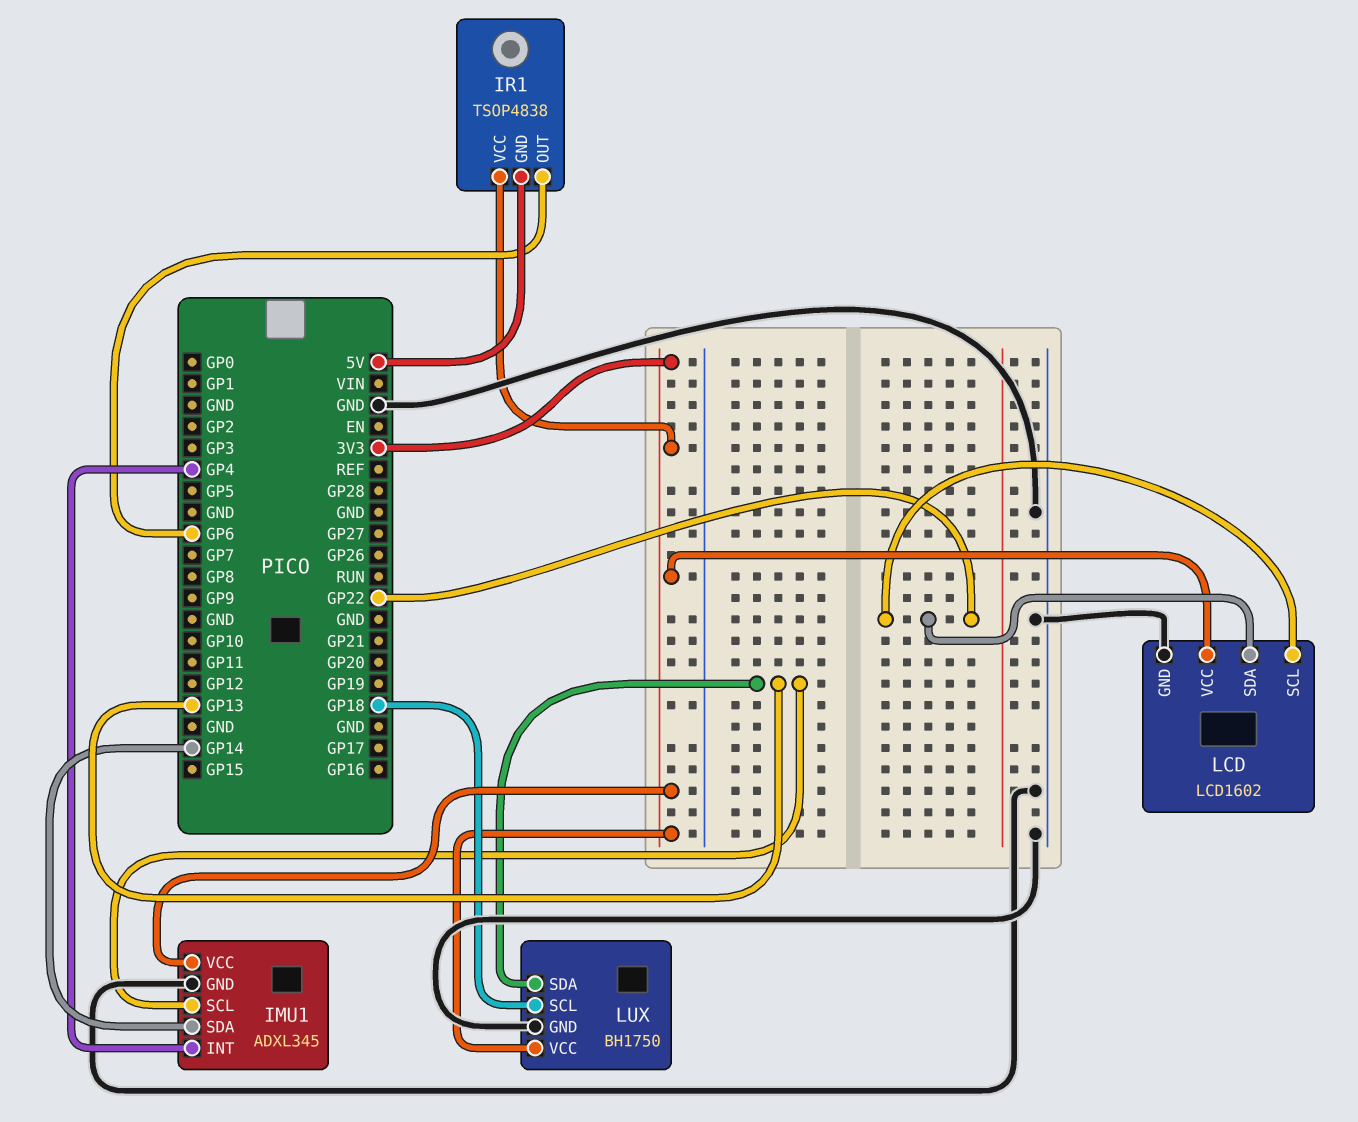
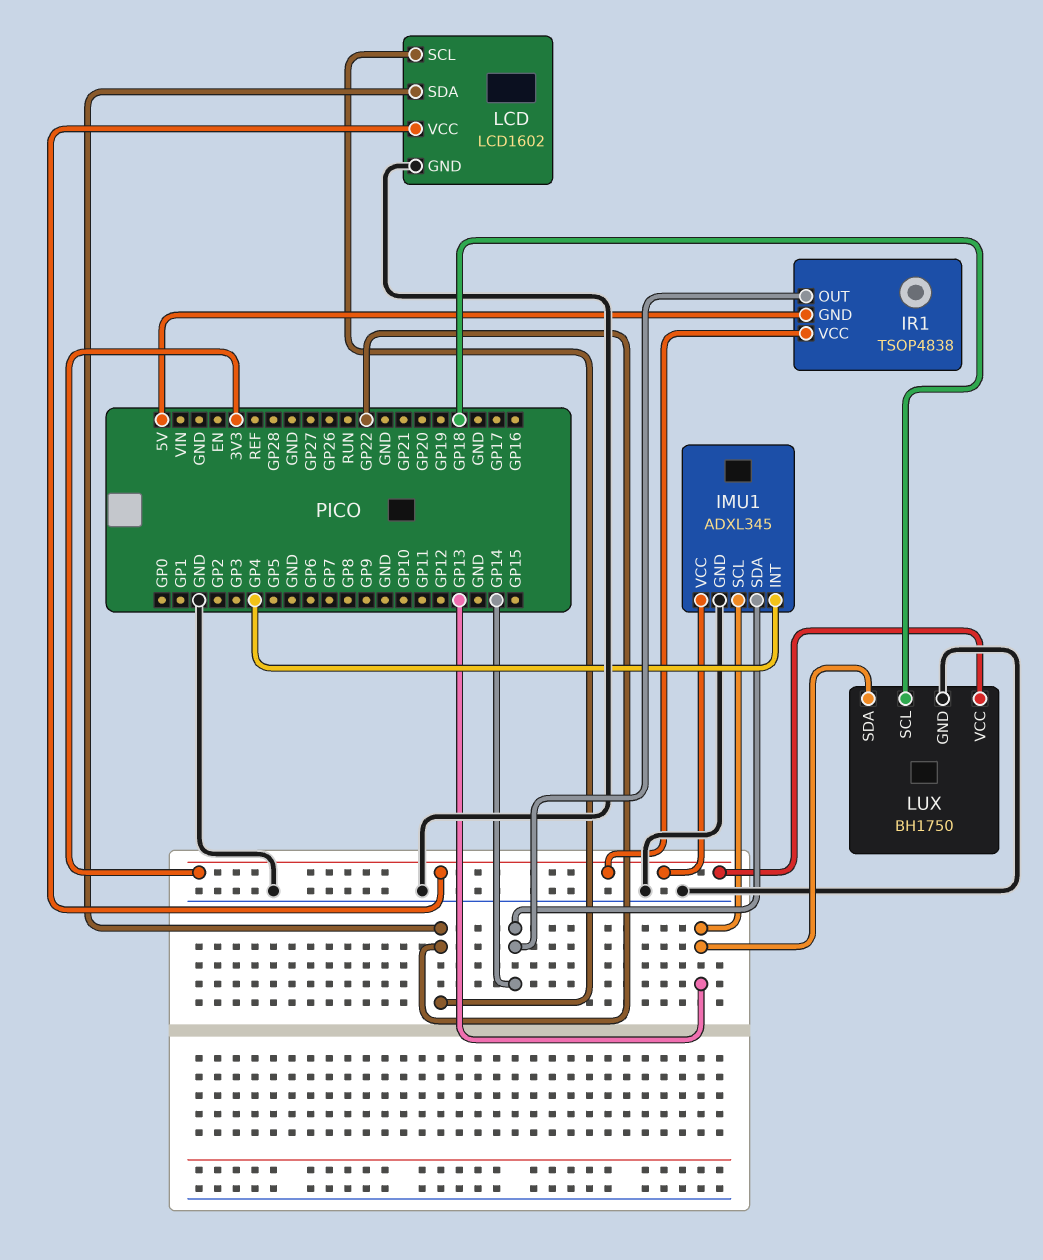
IR1 pin OUT: GP6 -> GP14

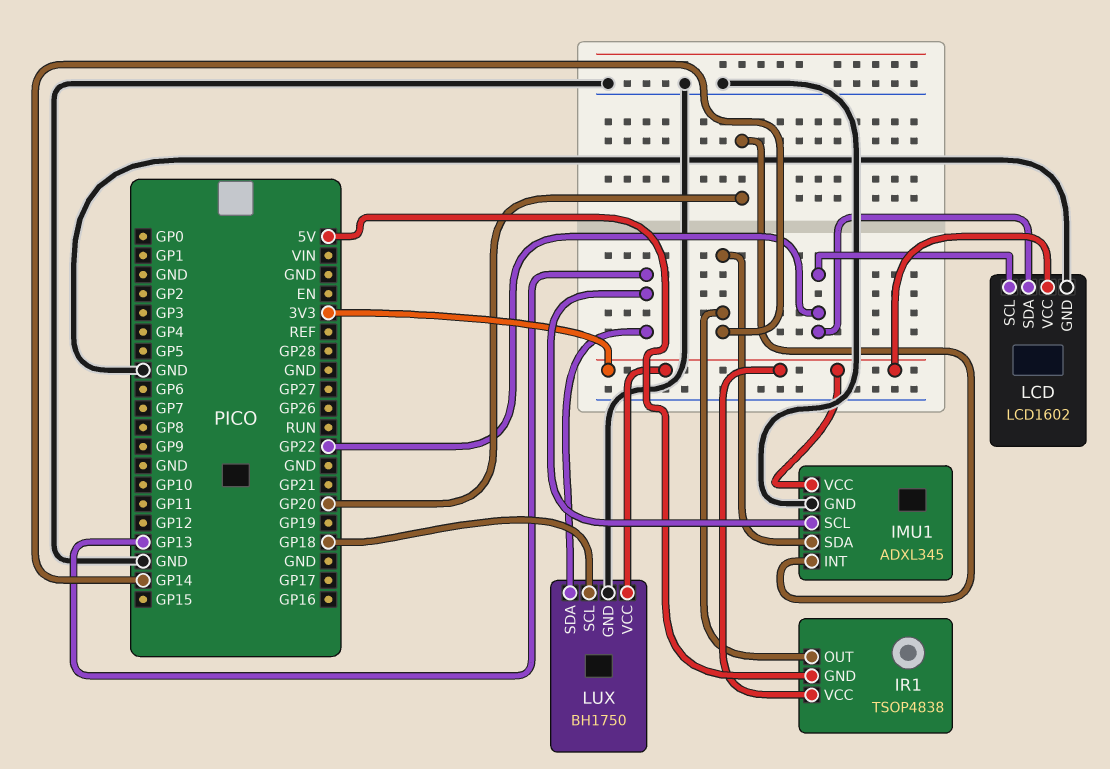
IMU1 pin INT: GP4 -> GP20

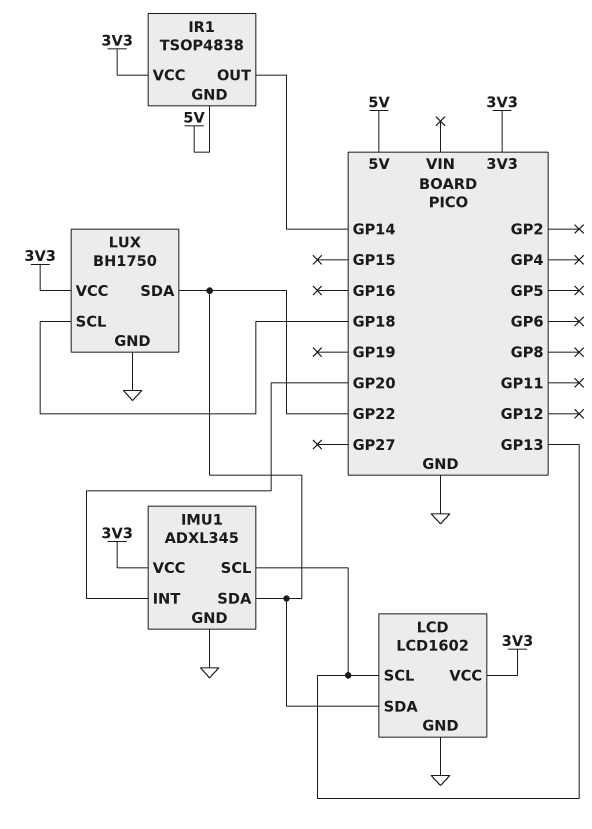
IMU1 pin SDA: GP14 -> GP22
LCD pin SCL: GP22 -> GP13
LUX pin SDA: GP13 -> GP22

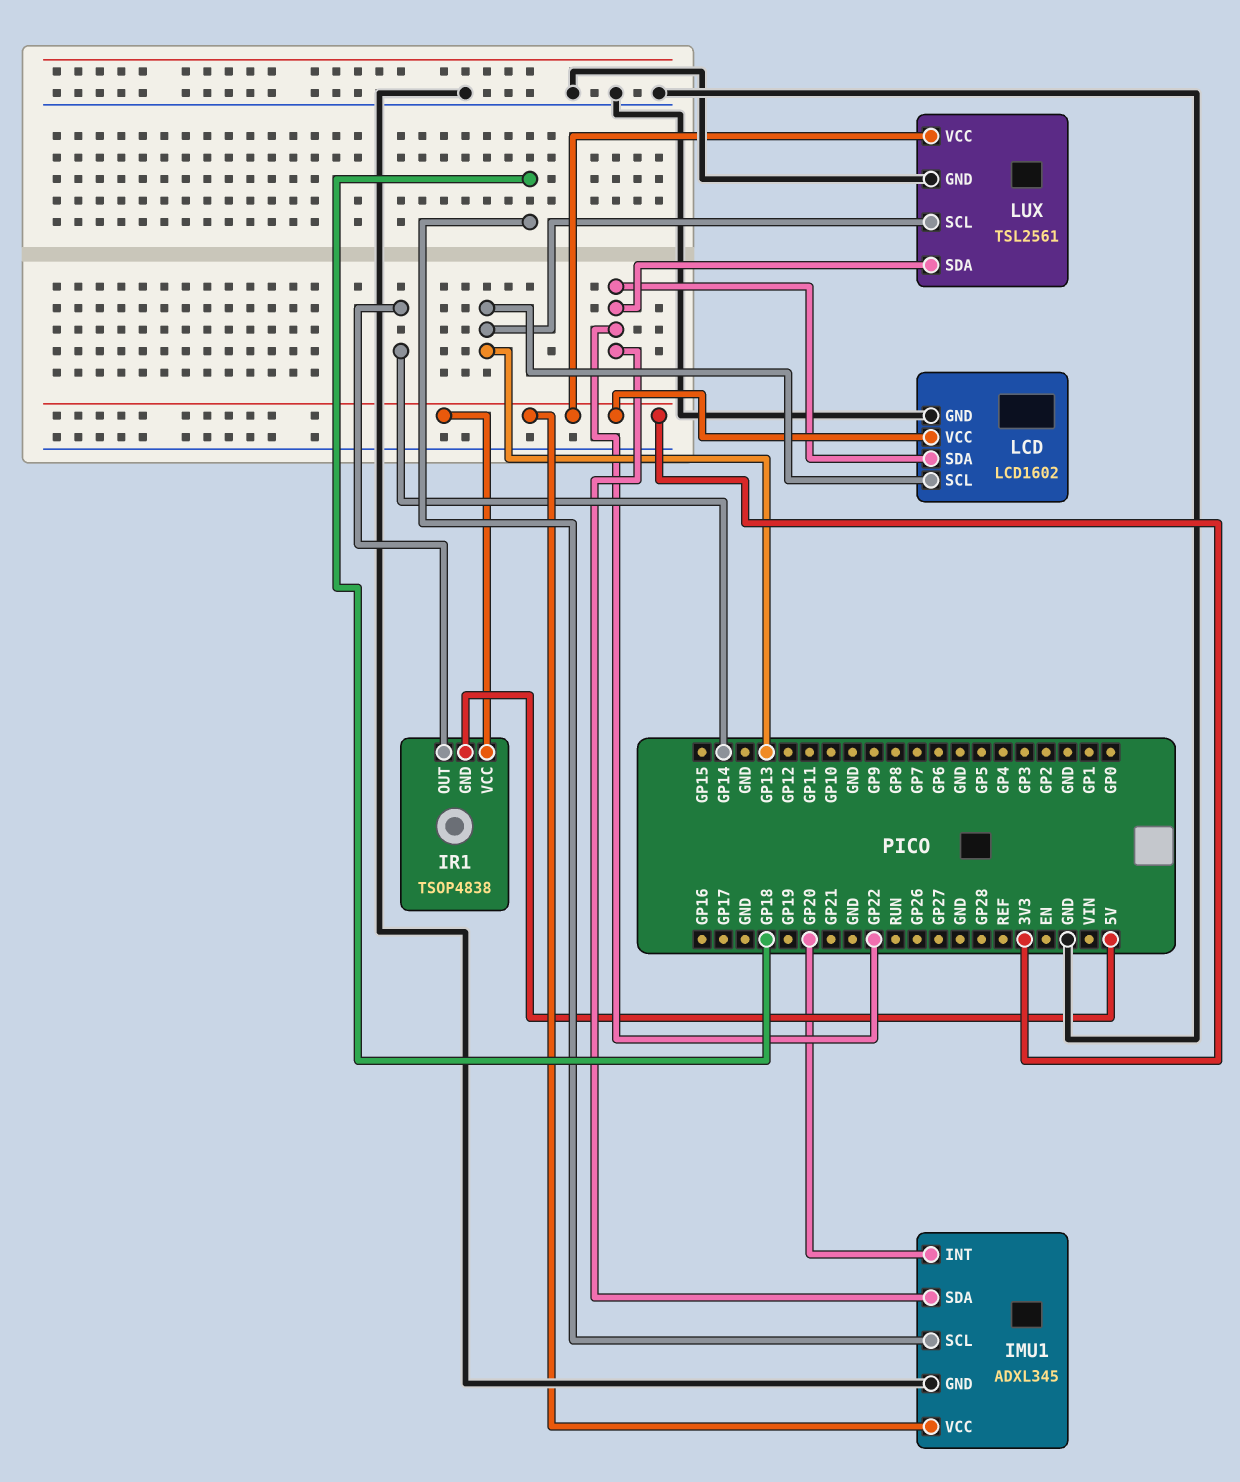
IMU1 pin SCL: GP13 -> GP18
LUX: BH1750 -> TSL2561
LUX pin SCL: GP18 -> GP13

